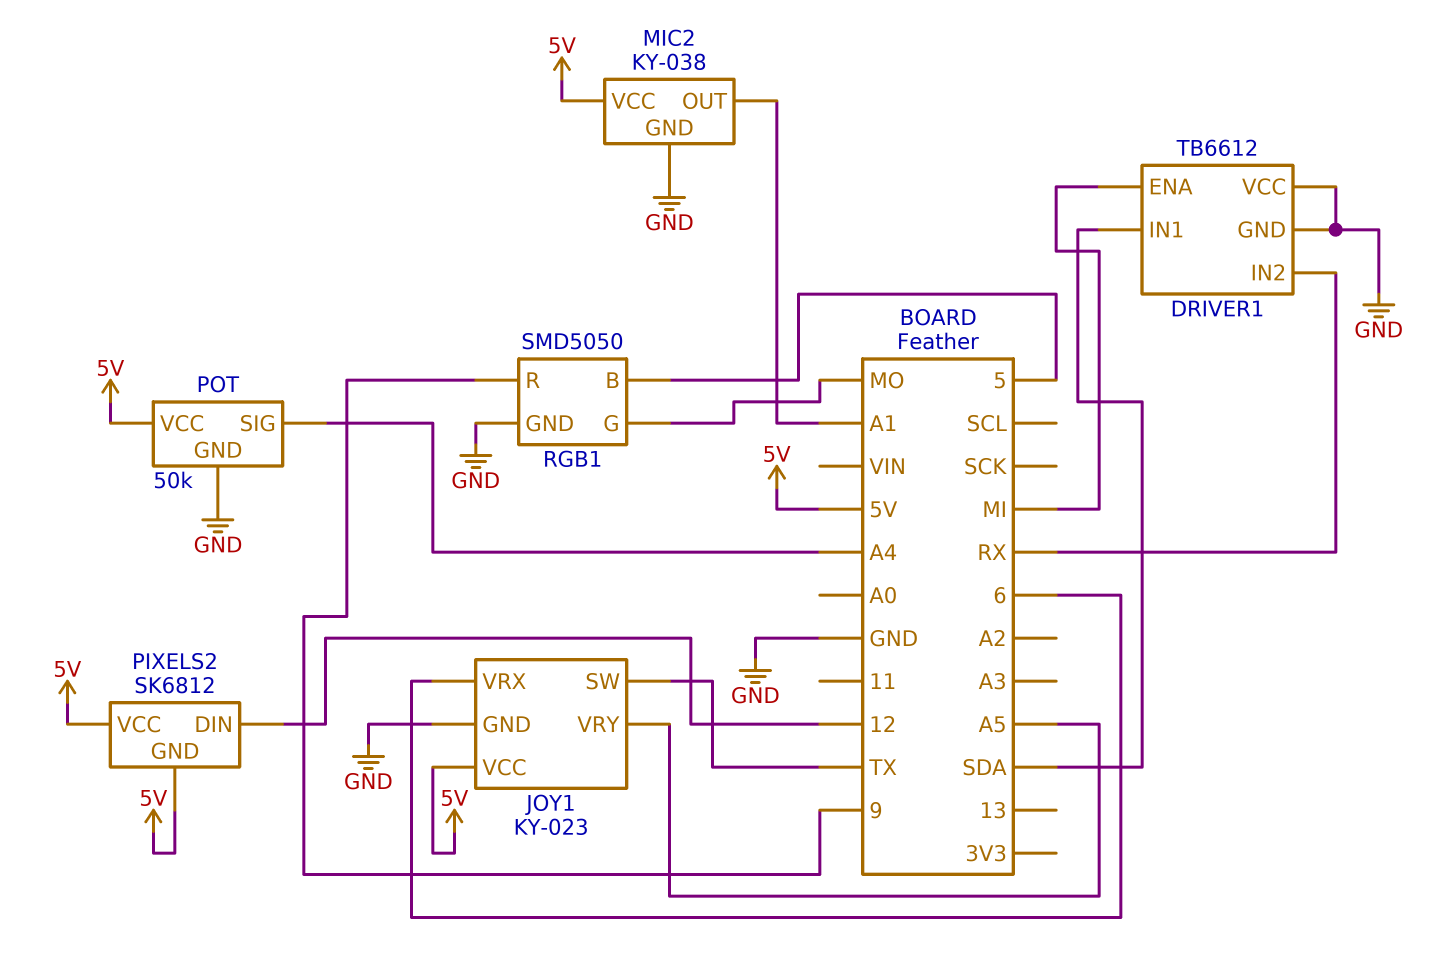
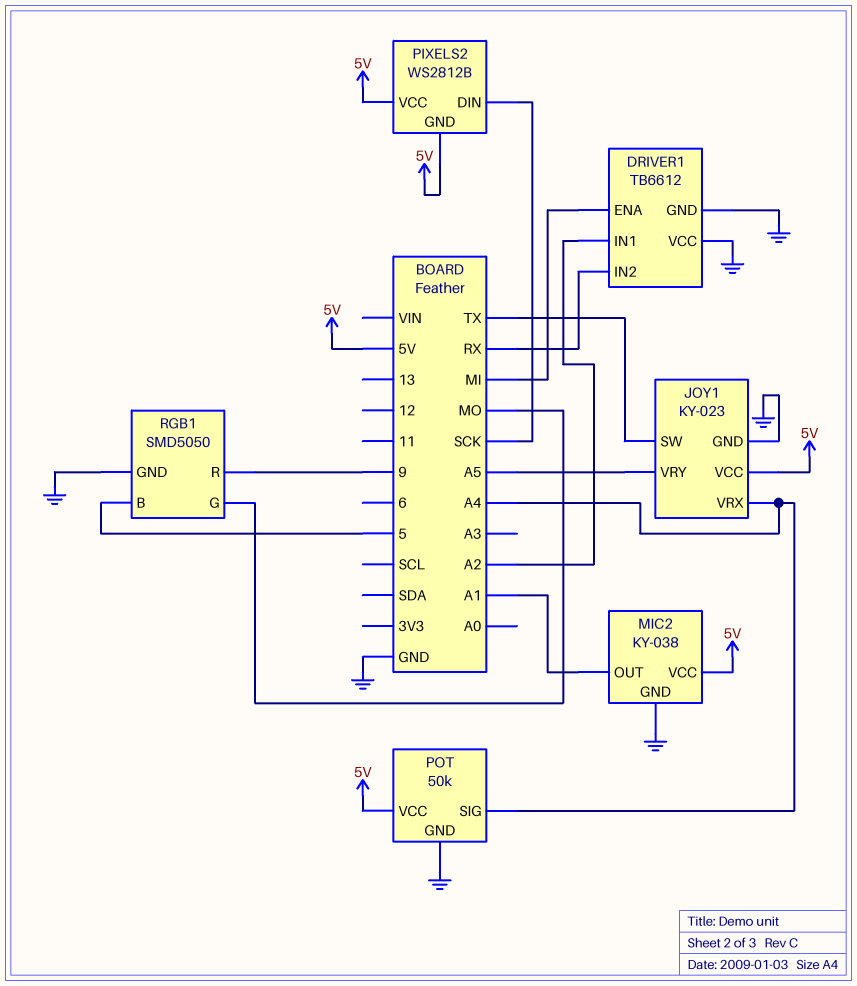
DRIVER1 pin IN1: SDA -> A2
JOY1 pin VRX: 6 -> A4
PIXELS2: SK6812 -> WS2812B
PIXELS2 pin DIN: 12 -> SCK

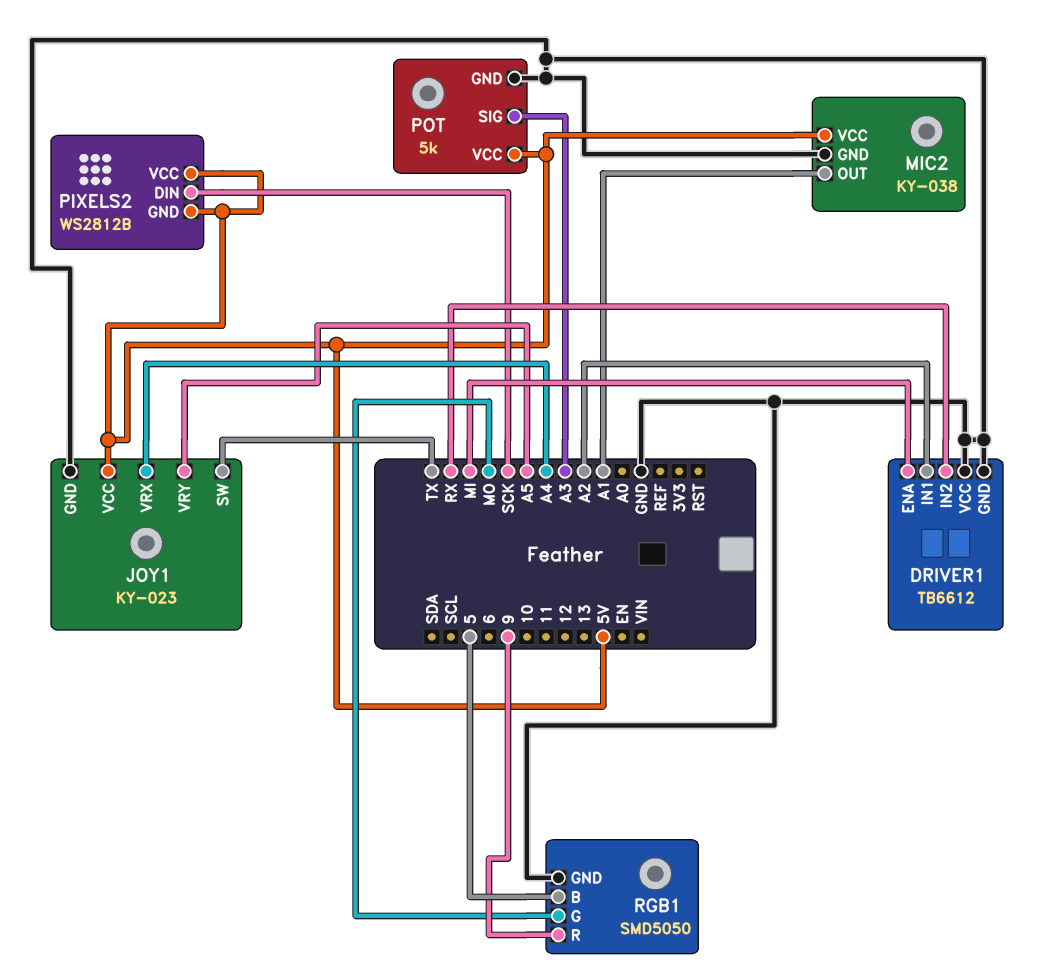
POT: 50k -> 5k
POT pin SIG: A4 -> A3

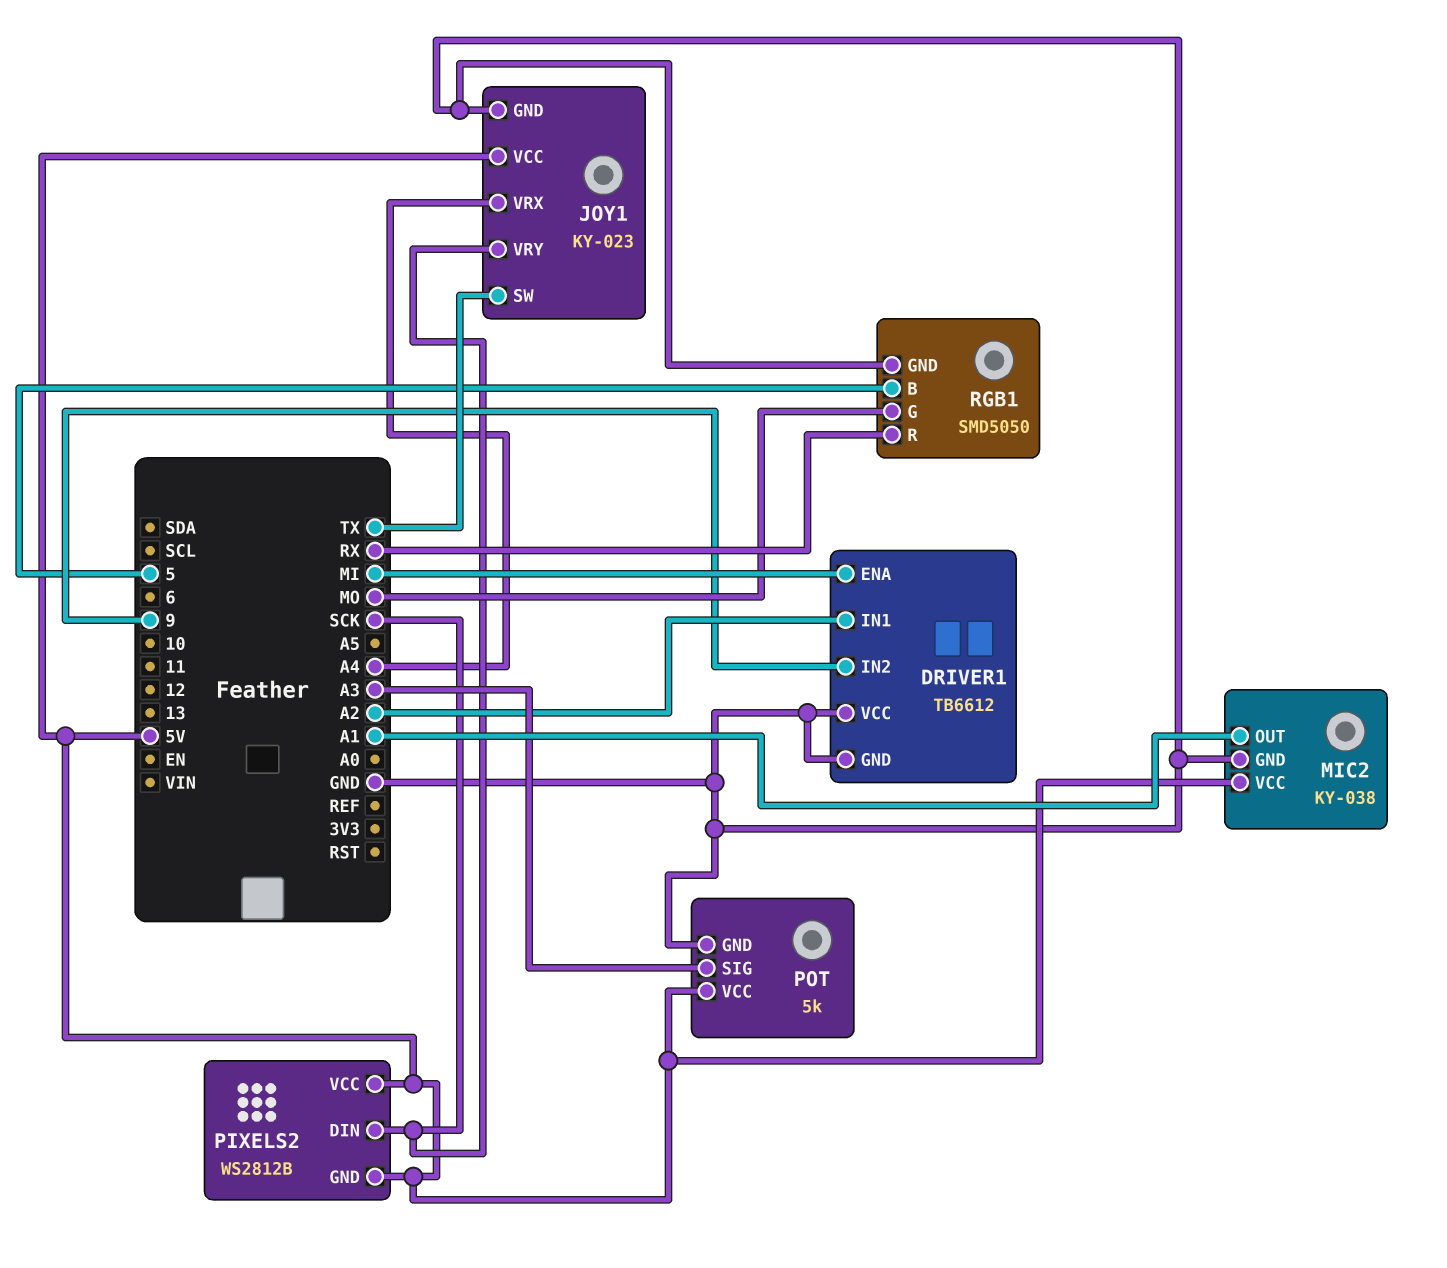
DRIVER1 pin IN2: RX -> 9
JOY1 pin VRY: A5 -> SCK
RGB1 pin R: 9 -> RX

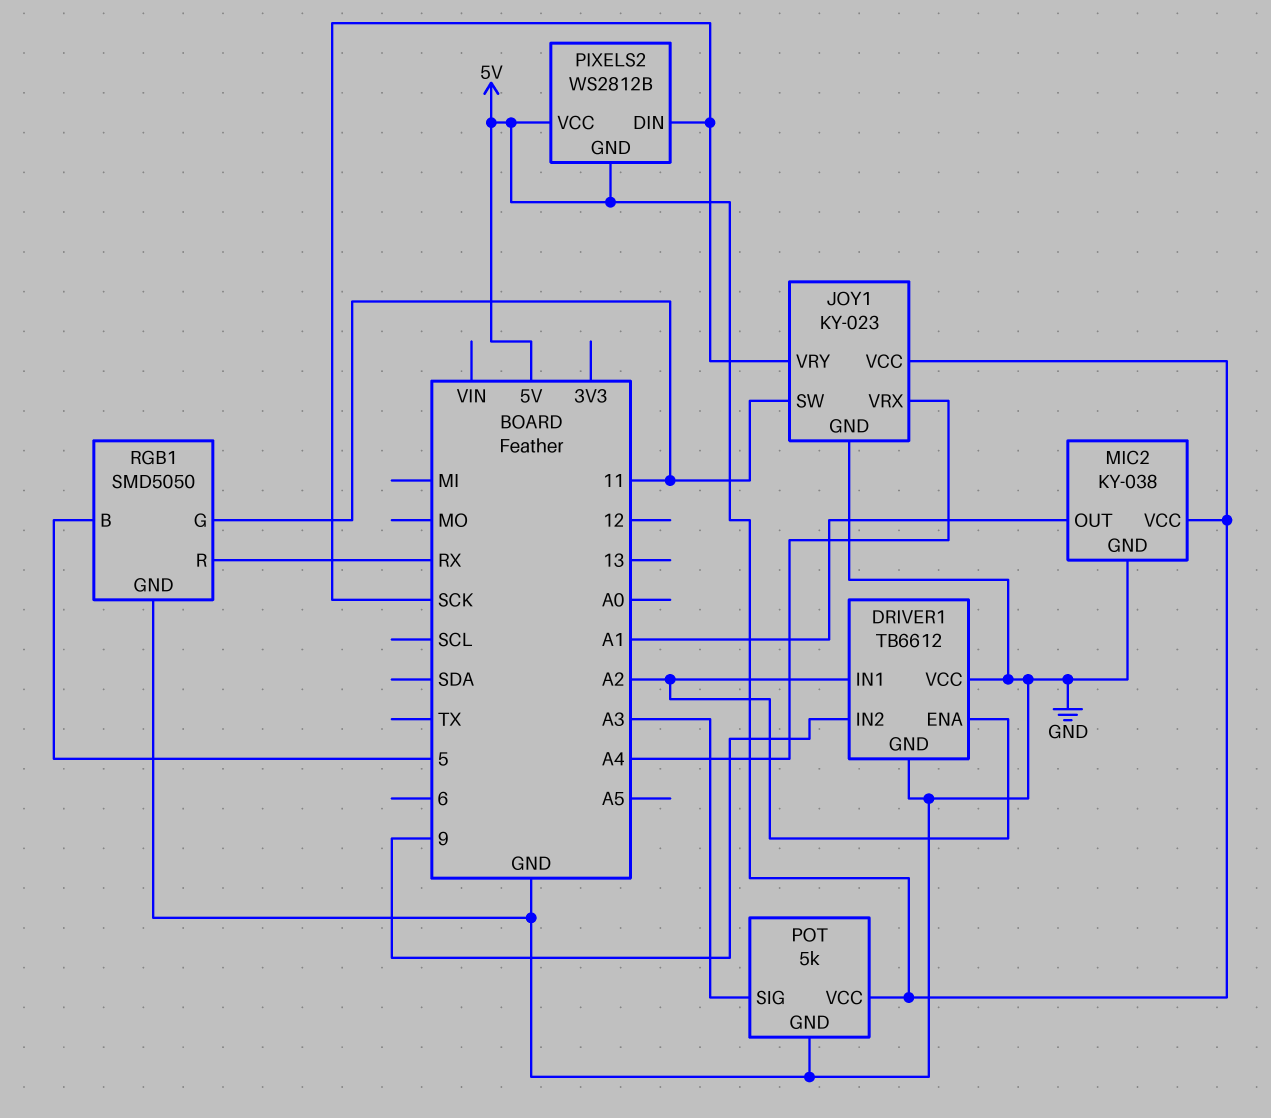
DRIVER1 pin ENA: MI -> A2
JOY1 pin SW: TX -> 11
RGB1 pin G: MO -> 11

